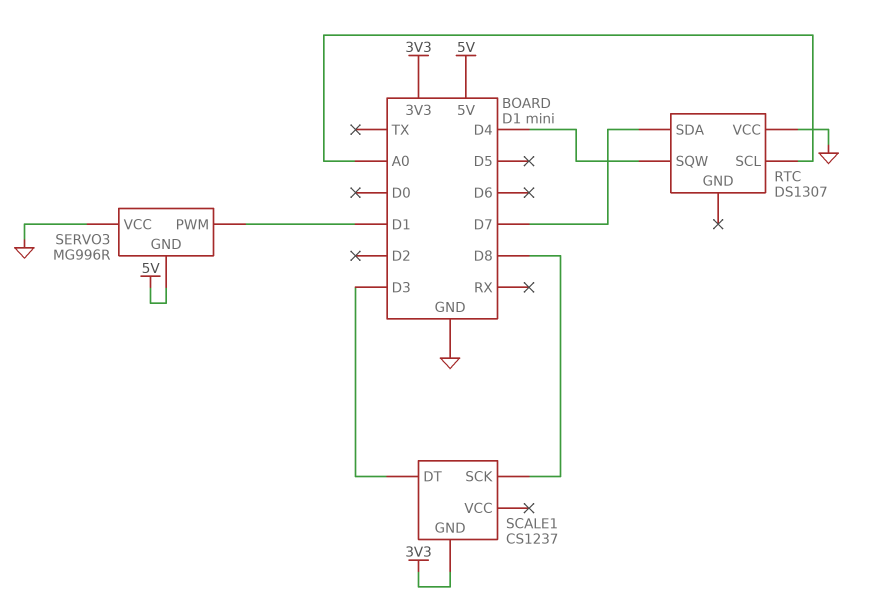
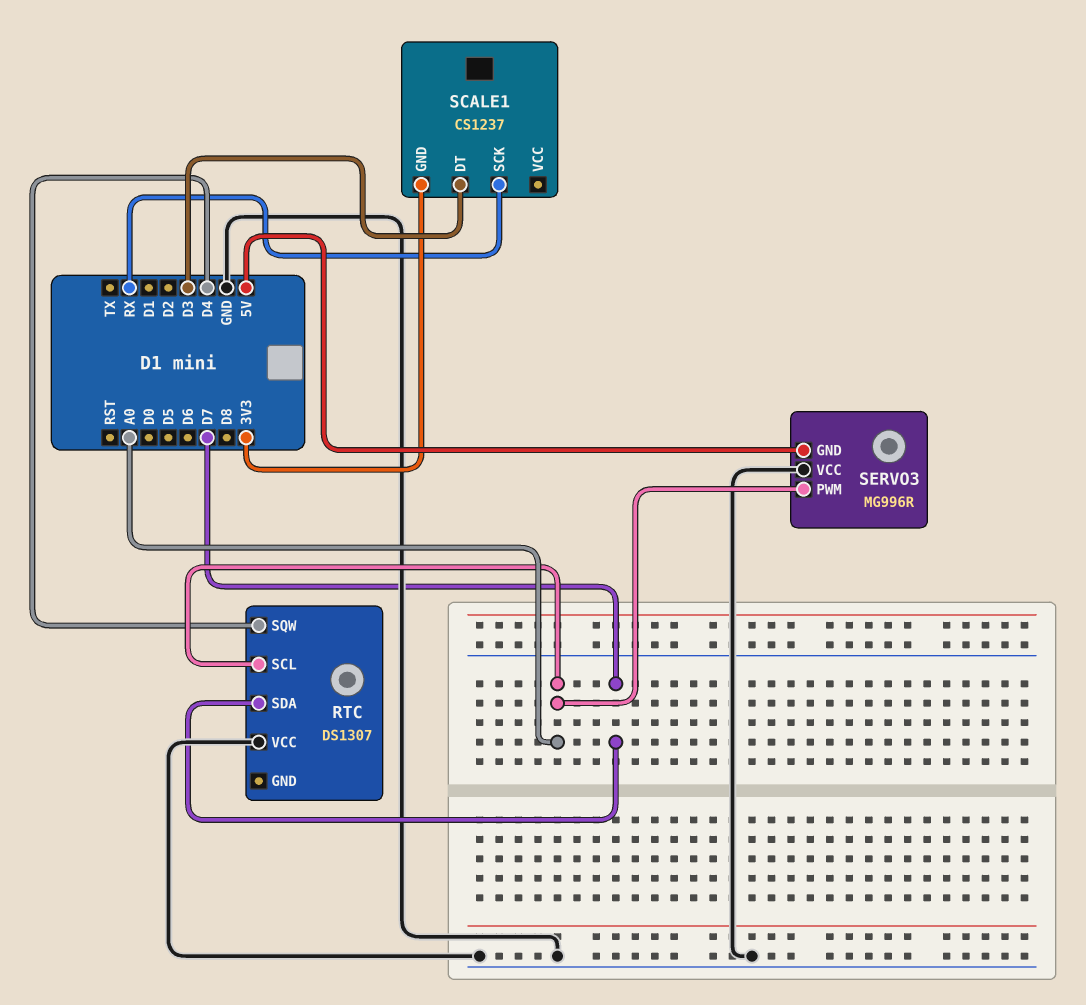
SCALE1 pin SCK: D8 -> RX
SERVO3 pin PWM: D1 -> A0

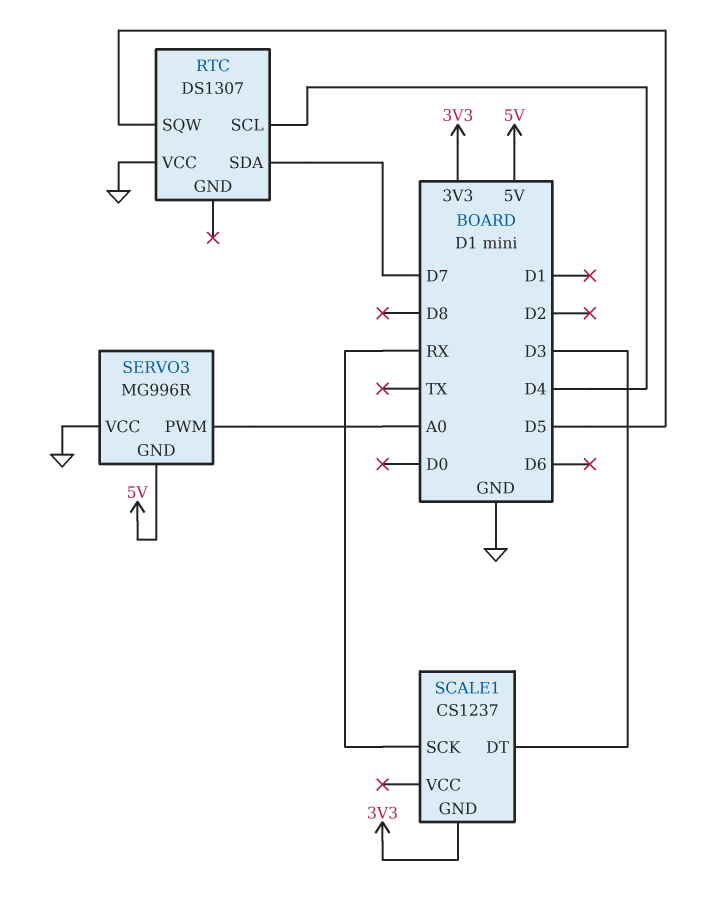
RTC pin SCL: A0 -> D4
RTC pin SQW: D4 -> D5

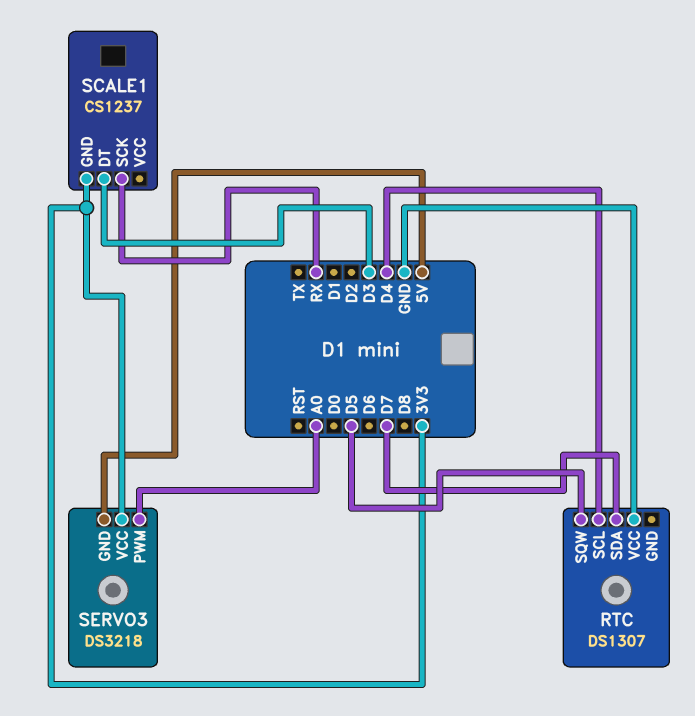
SERVO3: MG996R -> DS3218
SERVO3 pin VCC: GND -> 3V3

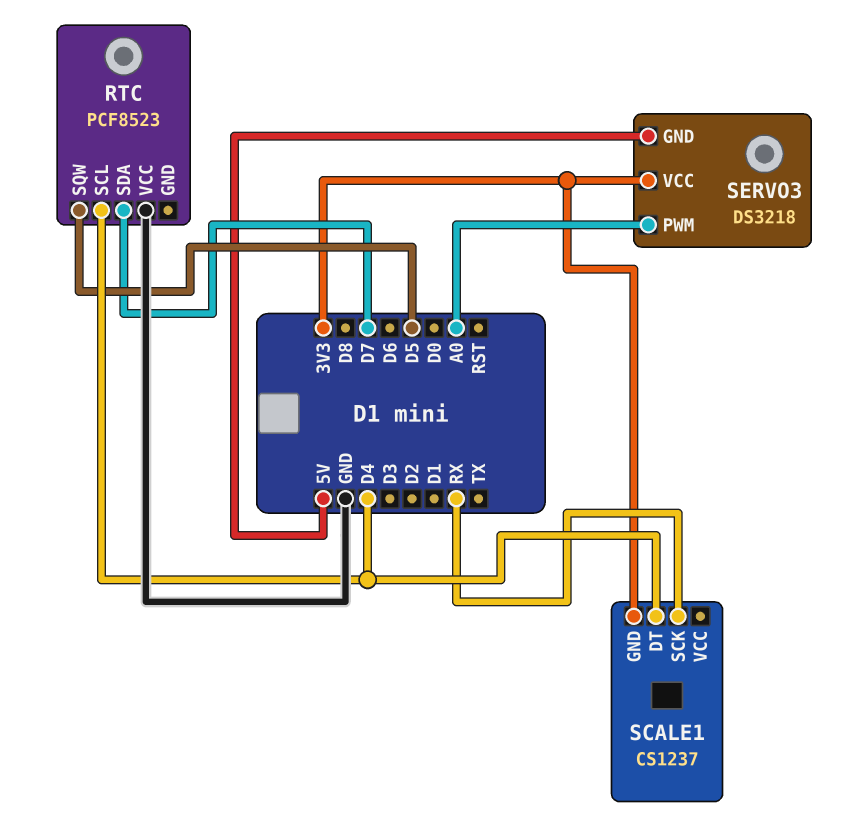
RTC: DS1307 -> PCF8523
SCALE1 pin DT: D3 -> D4

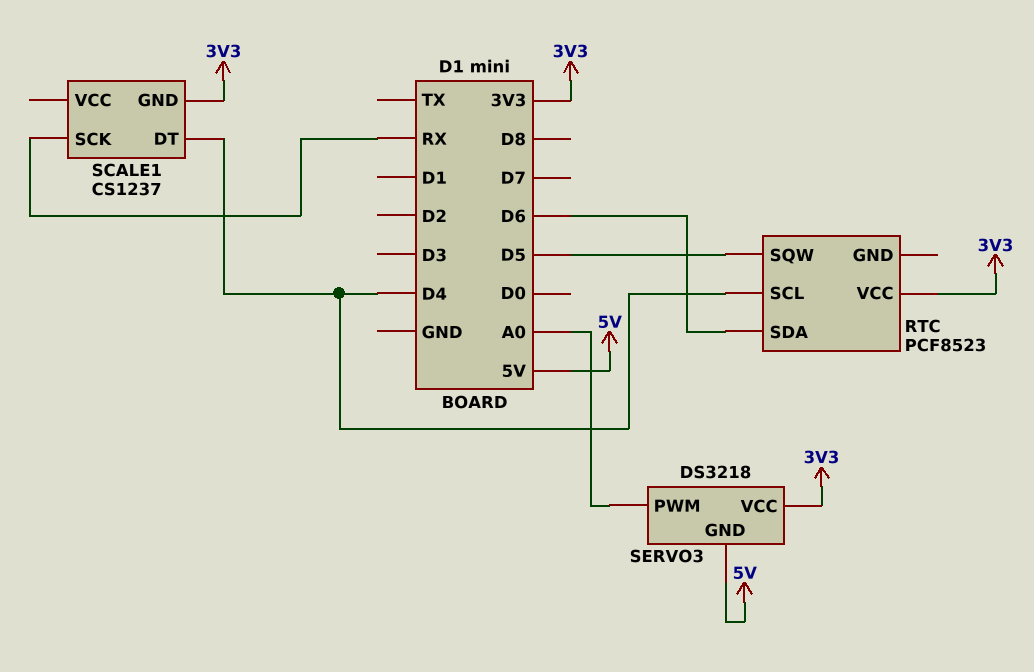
RTC pin SDA: D7 -> D6
RTC pin VCC: GND -> 3V3

